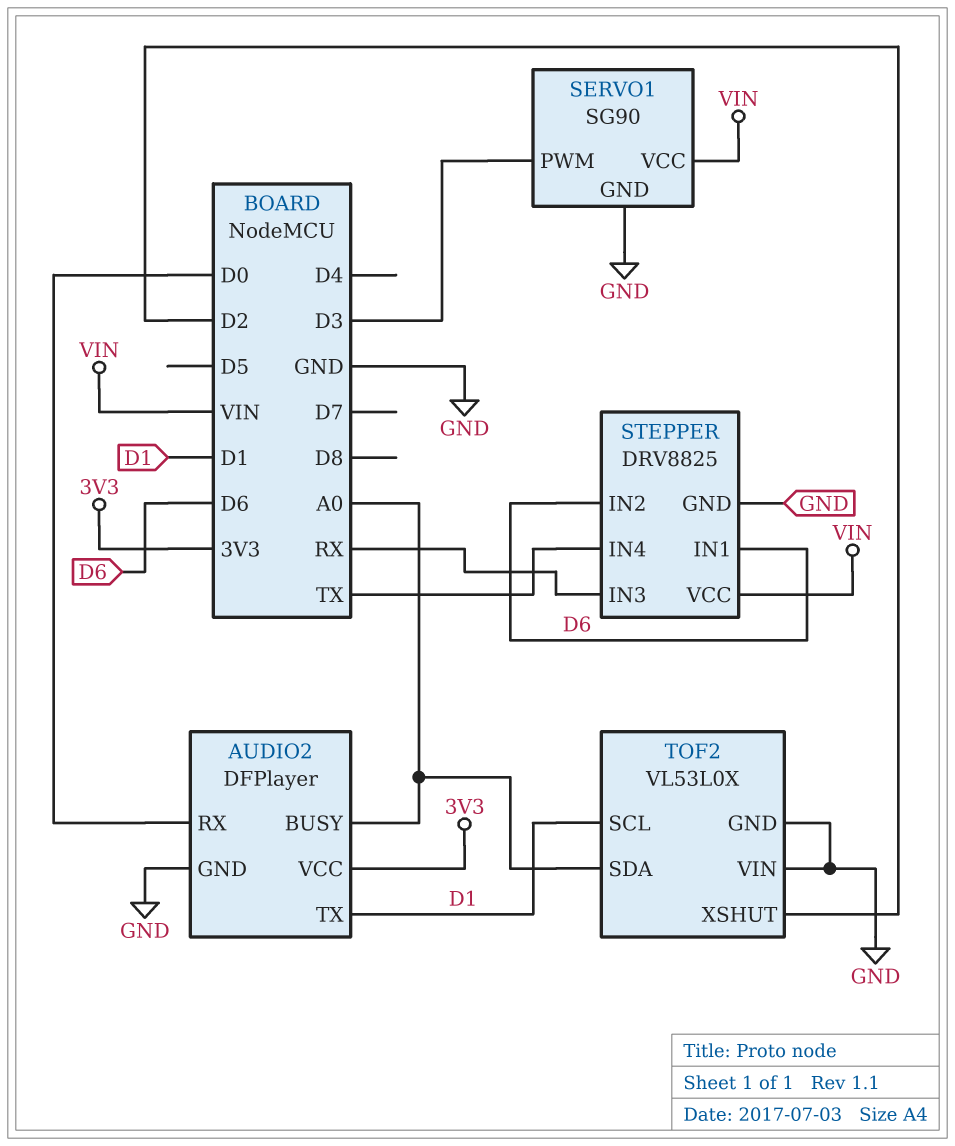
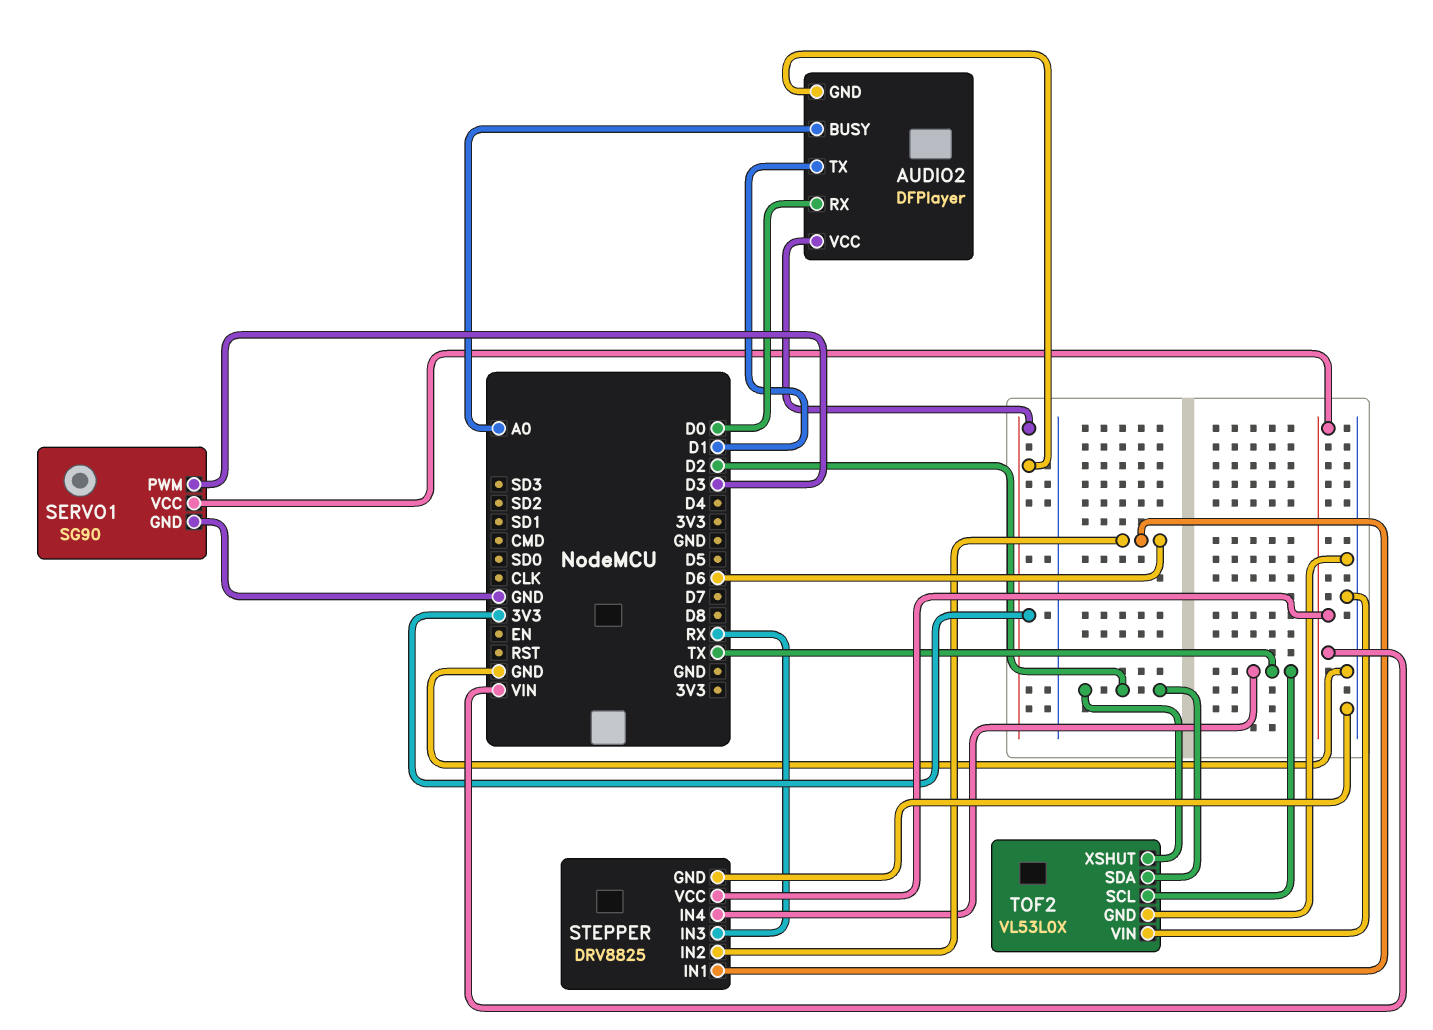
AUDIO2 pin GND: GND -> 3V3
TOF2 pin SCL: D1 -> TX
TOF2 pin SDA: A0 -> D2

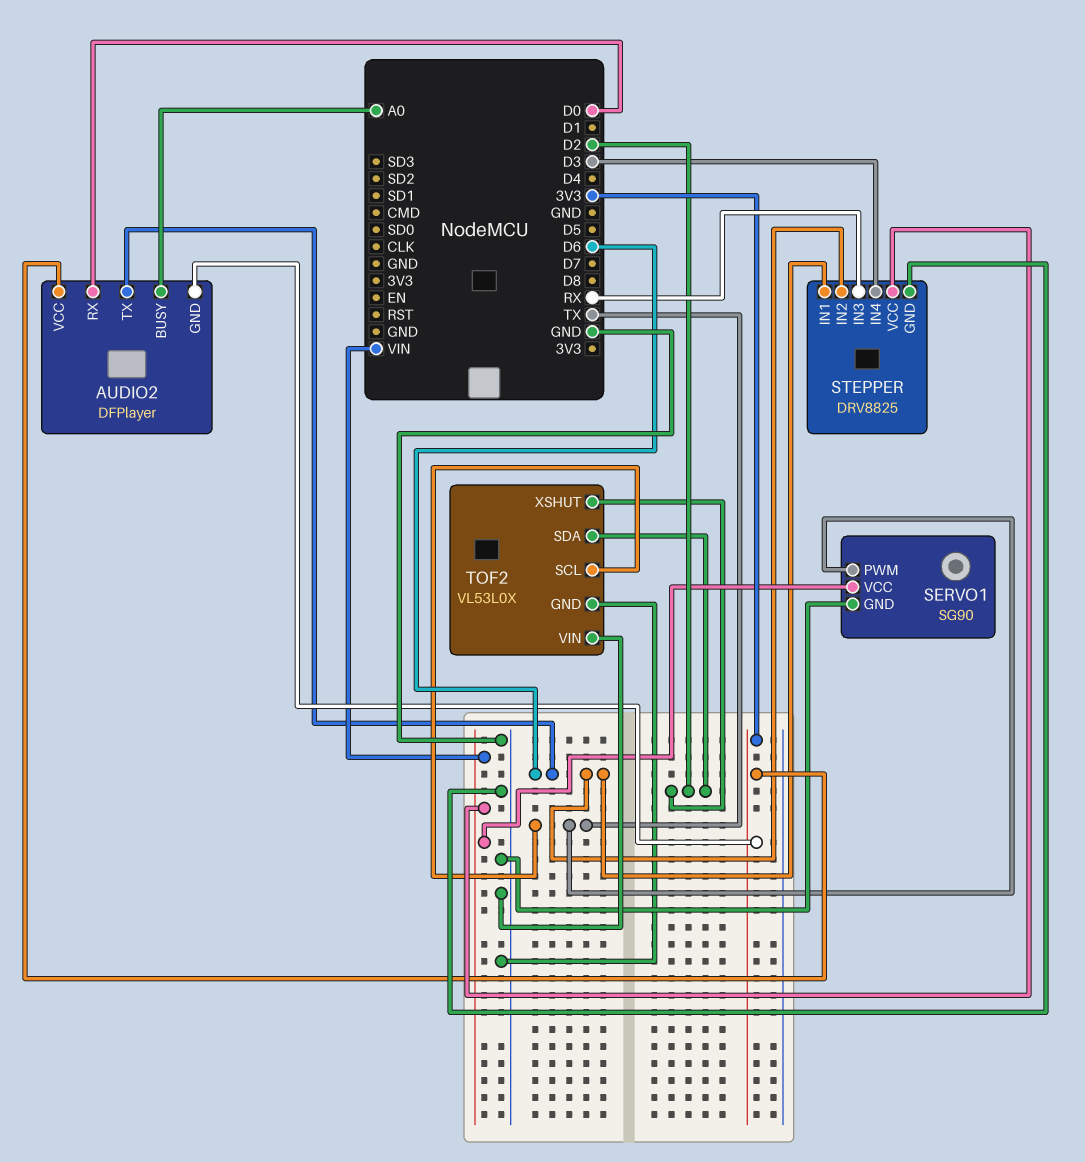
AUDIO2 pin TX: D1 -> D6
SERVO1 pin PWM: D3 -> TX
STEPPER pin IN4: TX -> D3

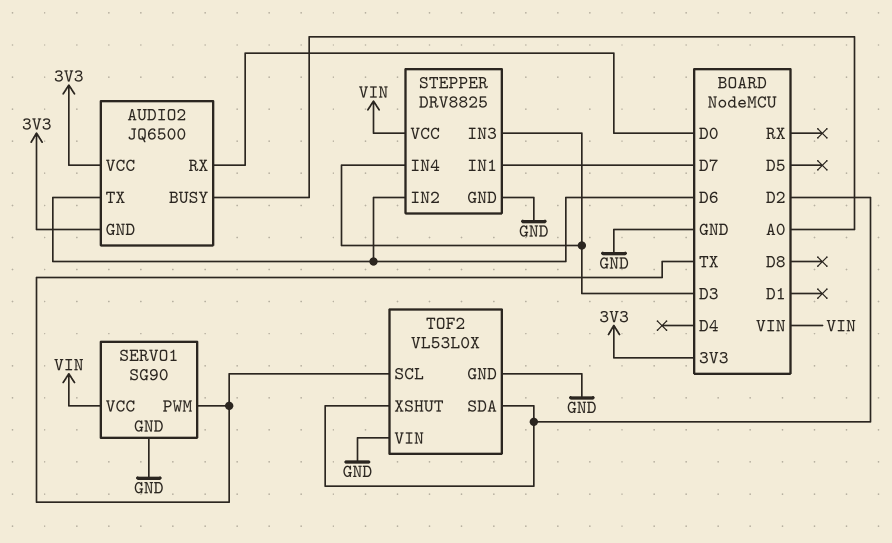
AUDIO2: DFPlayer -> JQ6500
STEPPER pin IN1: D6 -> D7
STEPPER pin IN3: RX -> D3

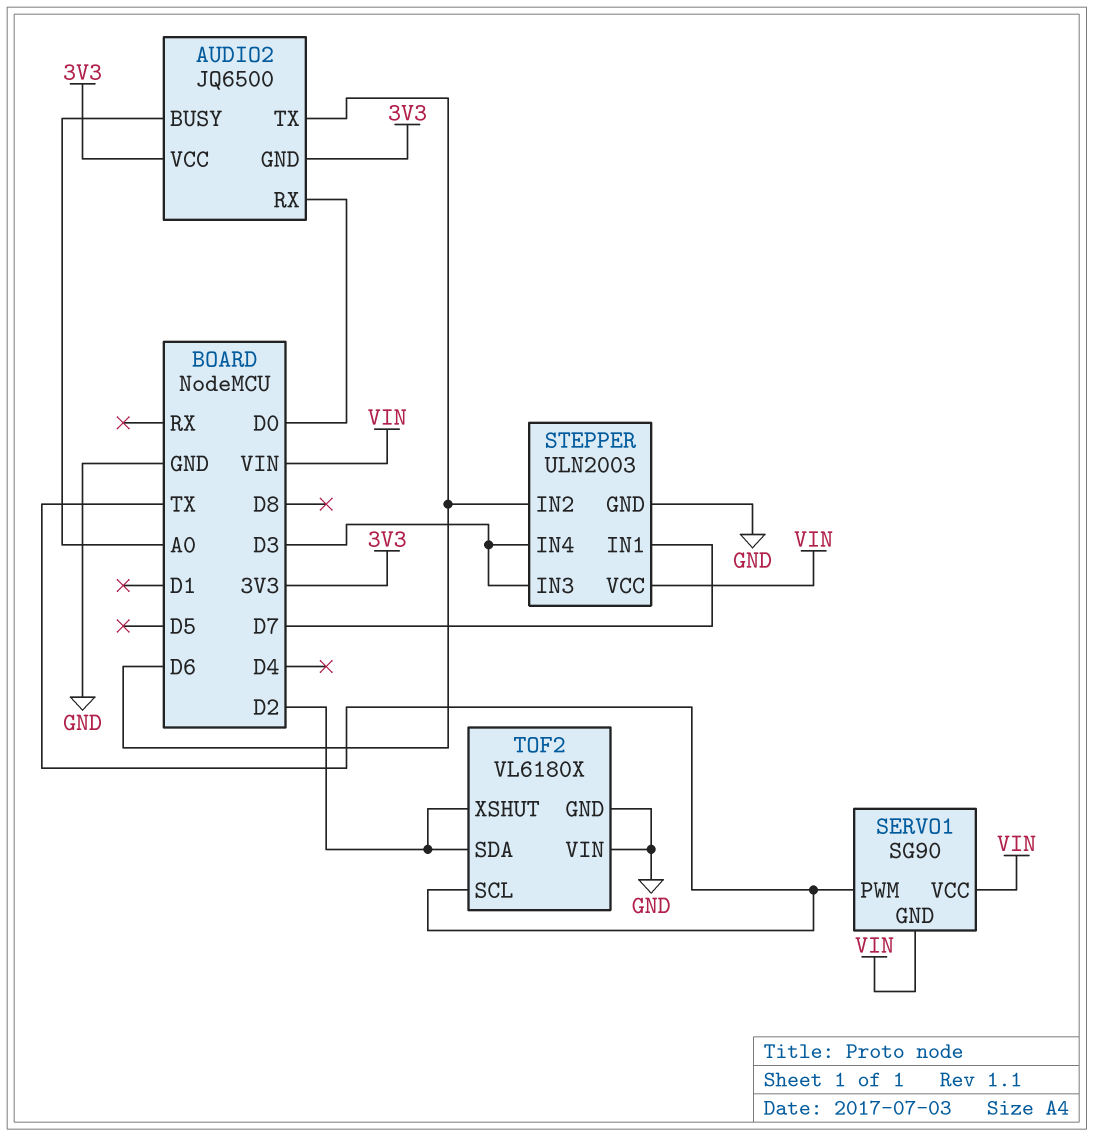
SERVO1 pin GND: GND -> VIN
STEPPER: DRV8825 -> ULN2003
TOF2: VL53L0X -> VL6180X

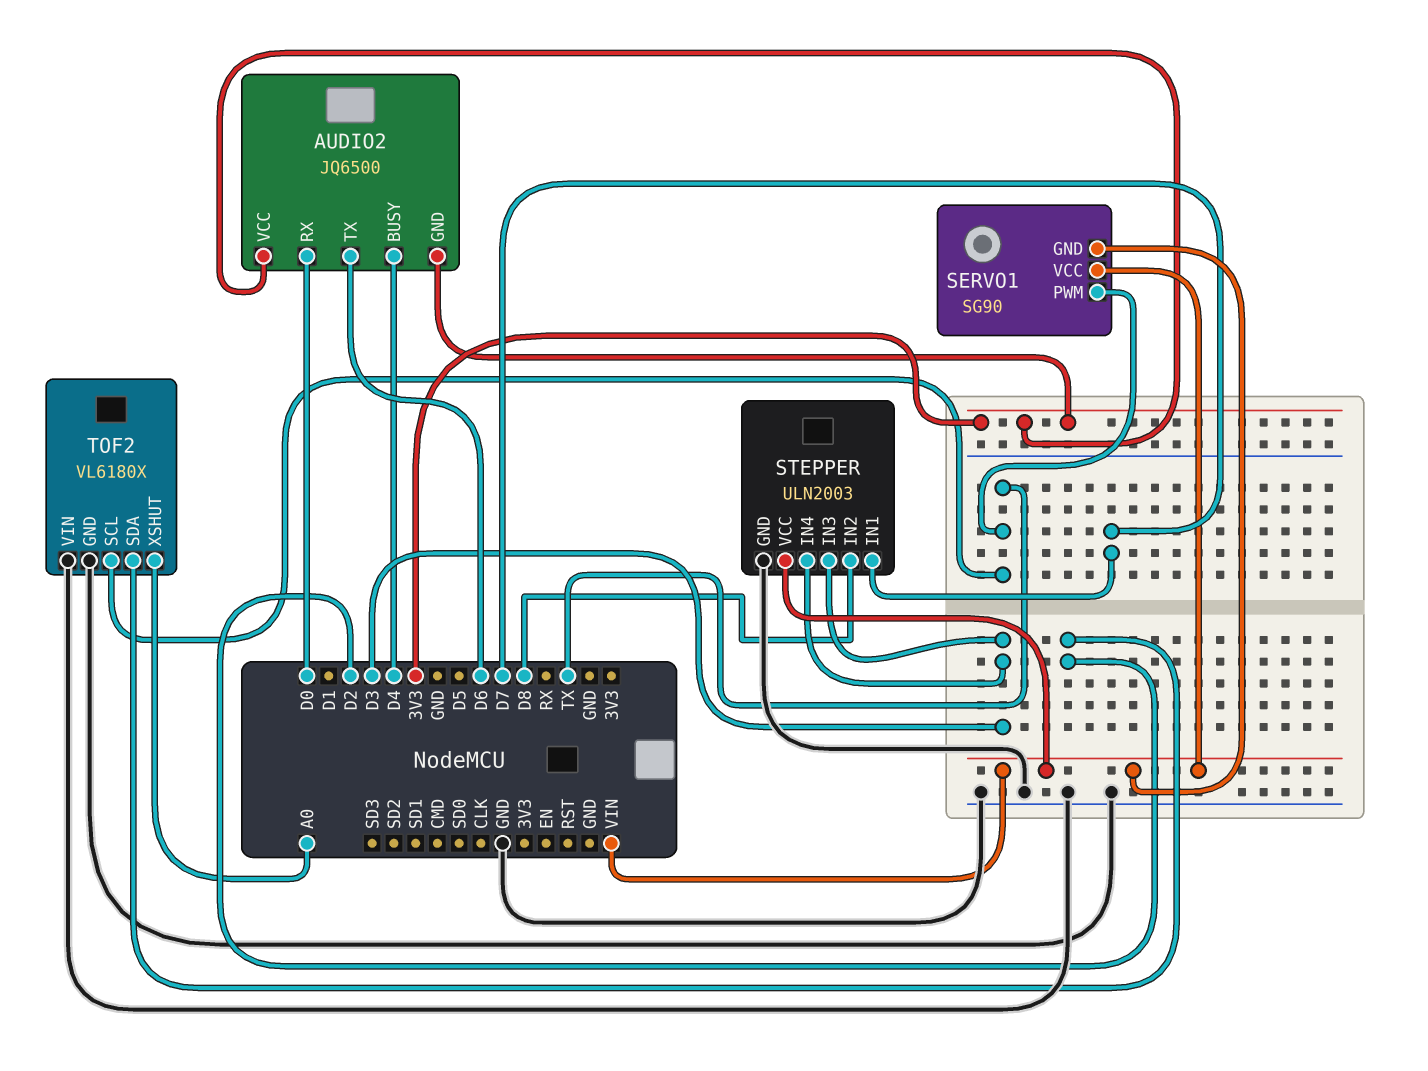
AUDIO2 pin BUSY: A0 -> D4
STEPPER pin IN2: D6 -> D8
TOF2 pin XSHUT: D2 -> A0

